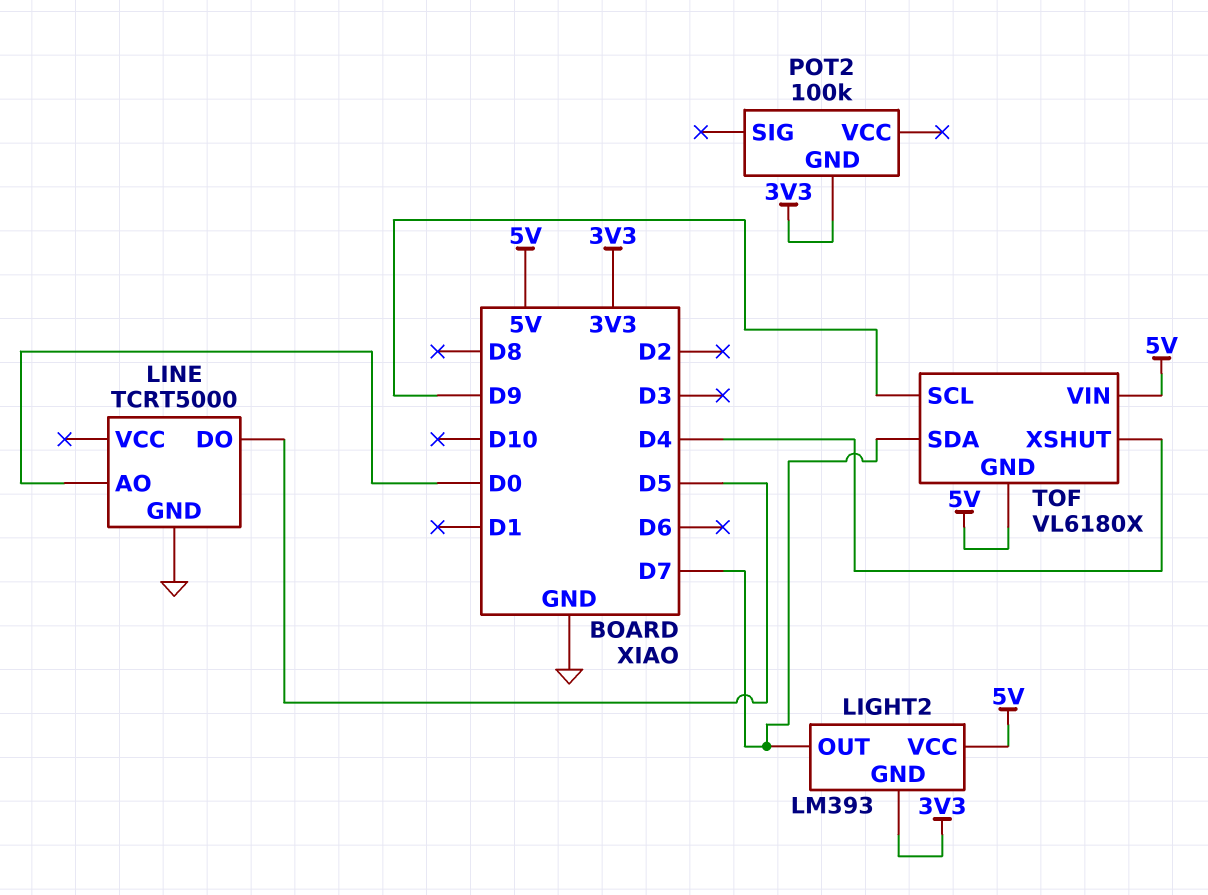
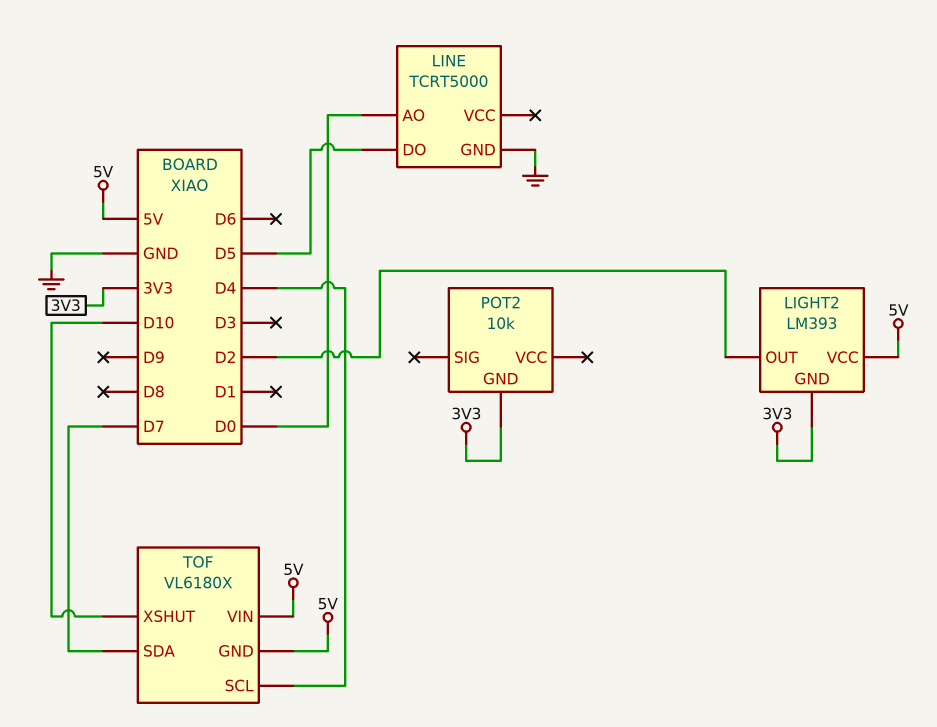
LIGHT2 pin OUT: D7 -> D2
POT2: 100k -> 10k
TOF pin SCL: D9 -> D4
TOF pin XSHUT: D4 -> D10

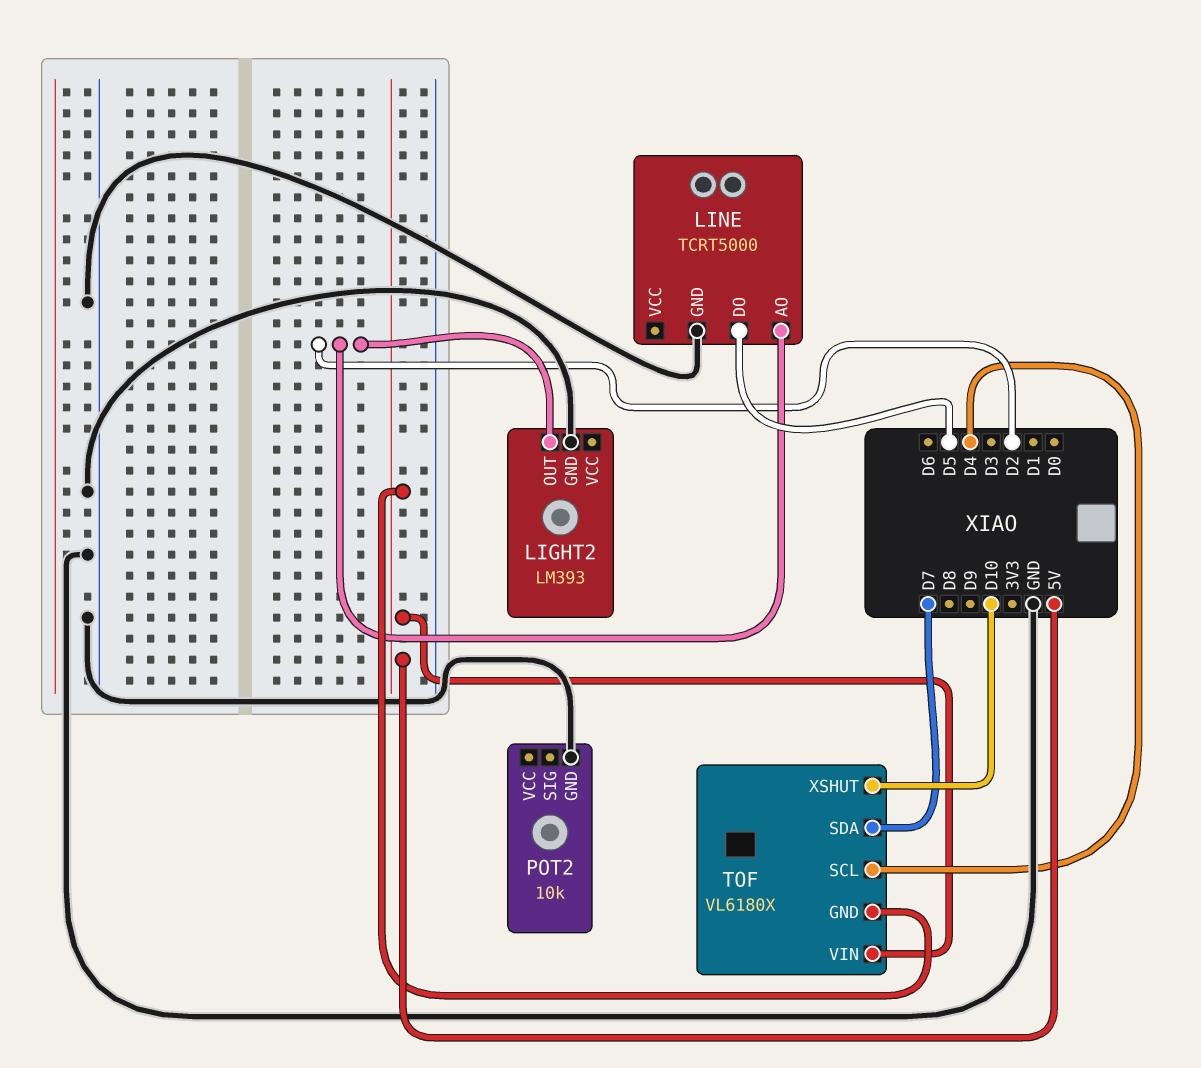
LIGHT2 pin GND: 3V3 -> GND
LIGHT2 pin VCC: 5V -> none
LINE pin AO: D0 -> D2
POT2 pin GND: 3V3 -> GND

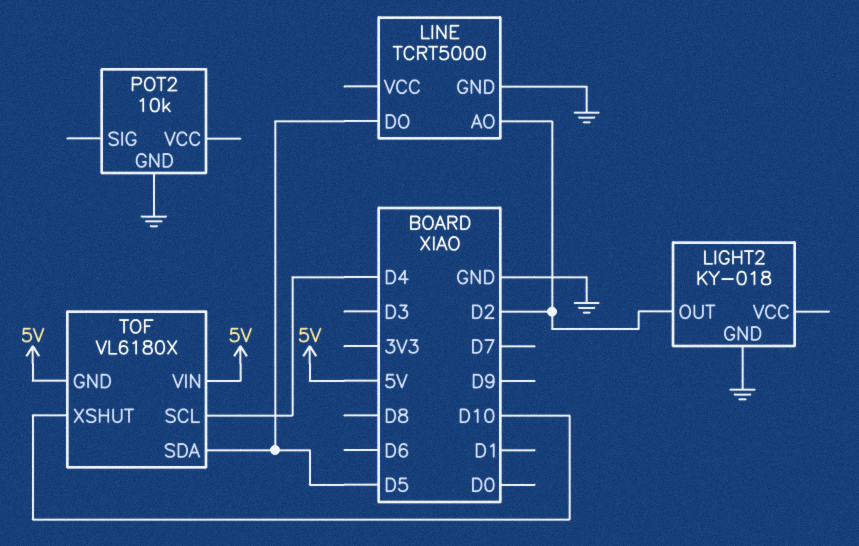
LIGHT2: LM393 -> KY-018
TOF pin SDA: D7 -> D5

